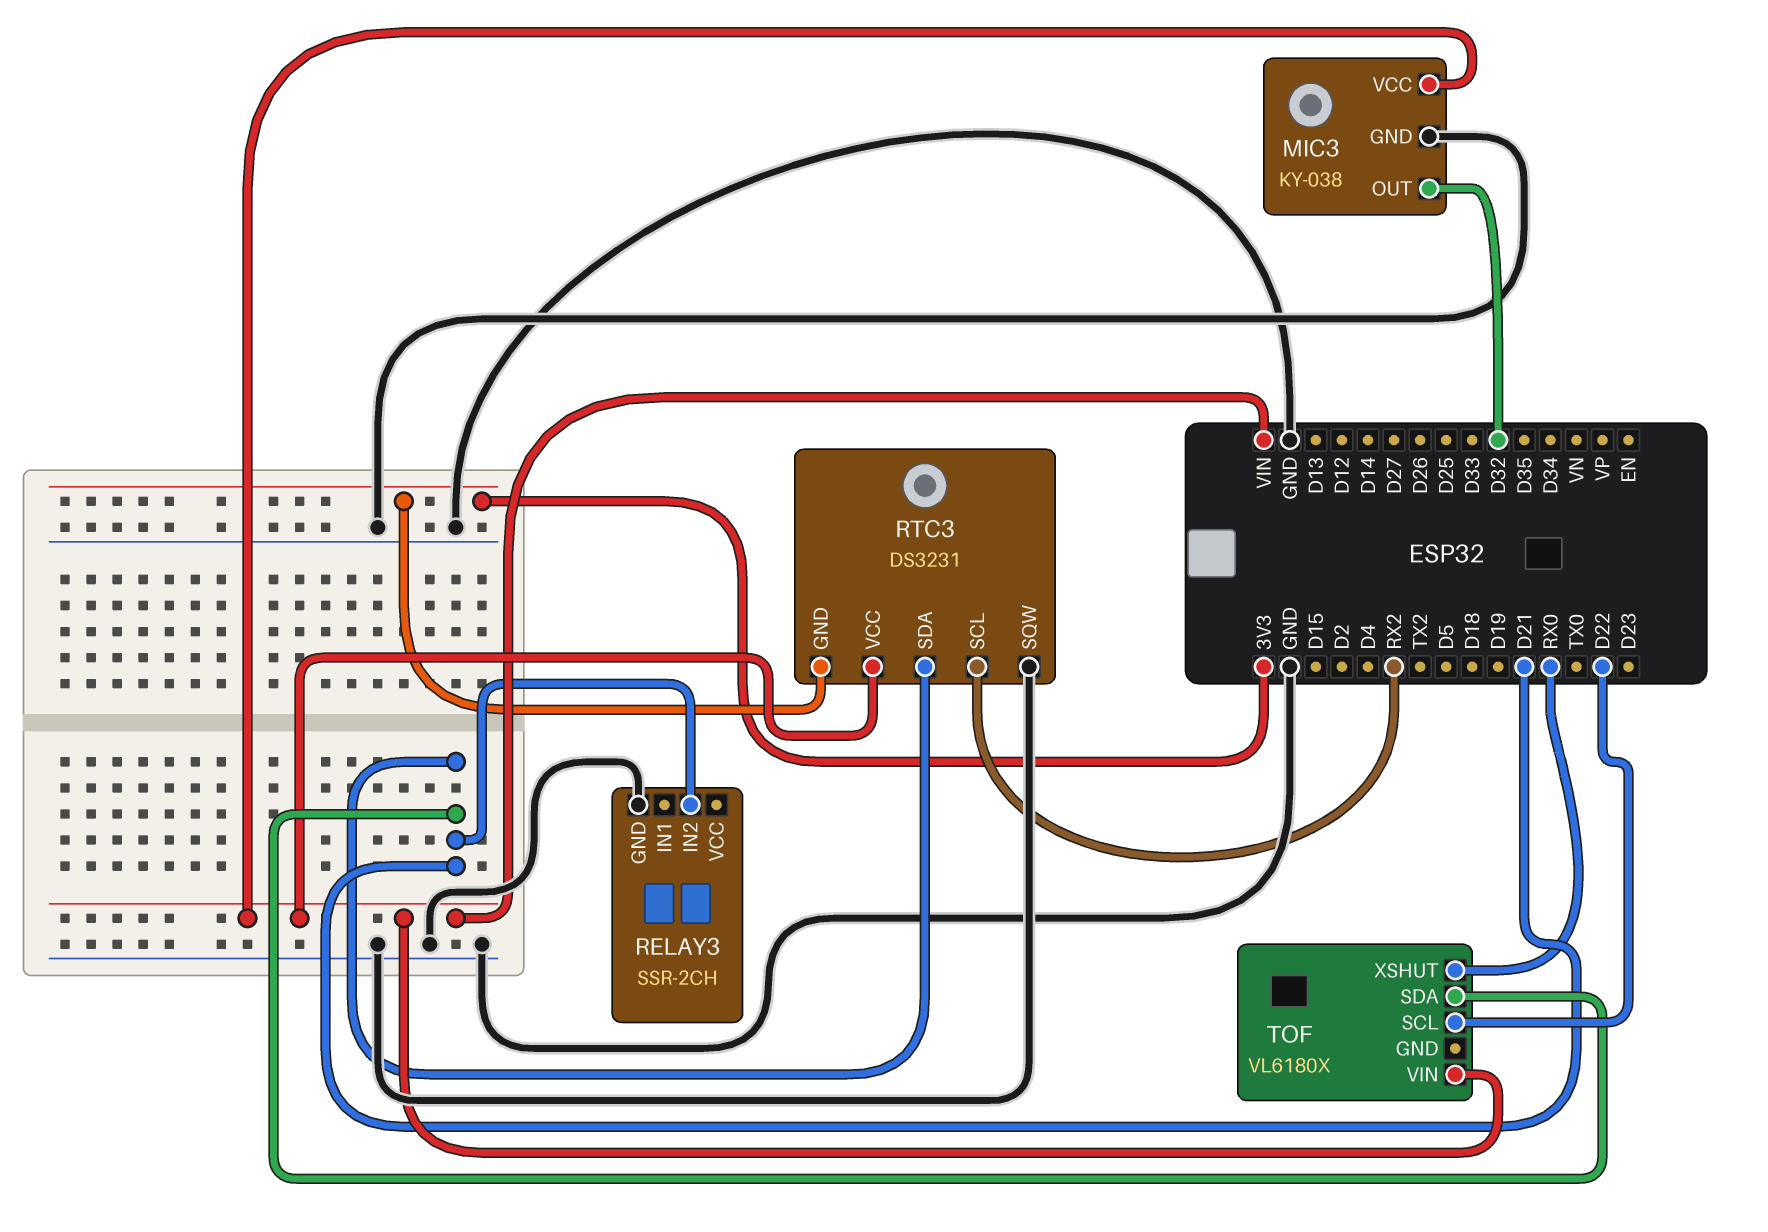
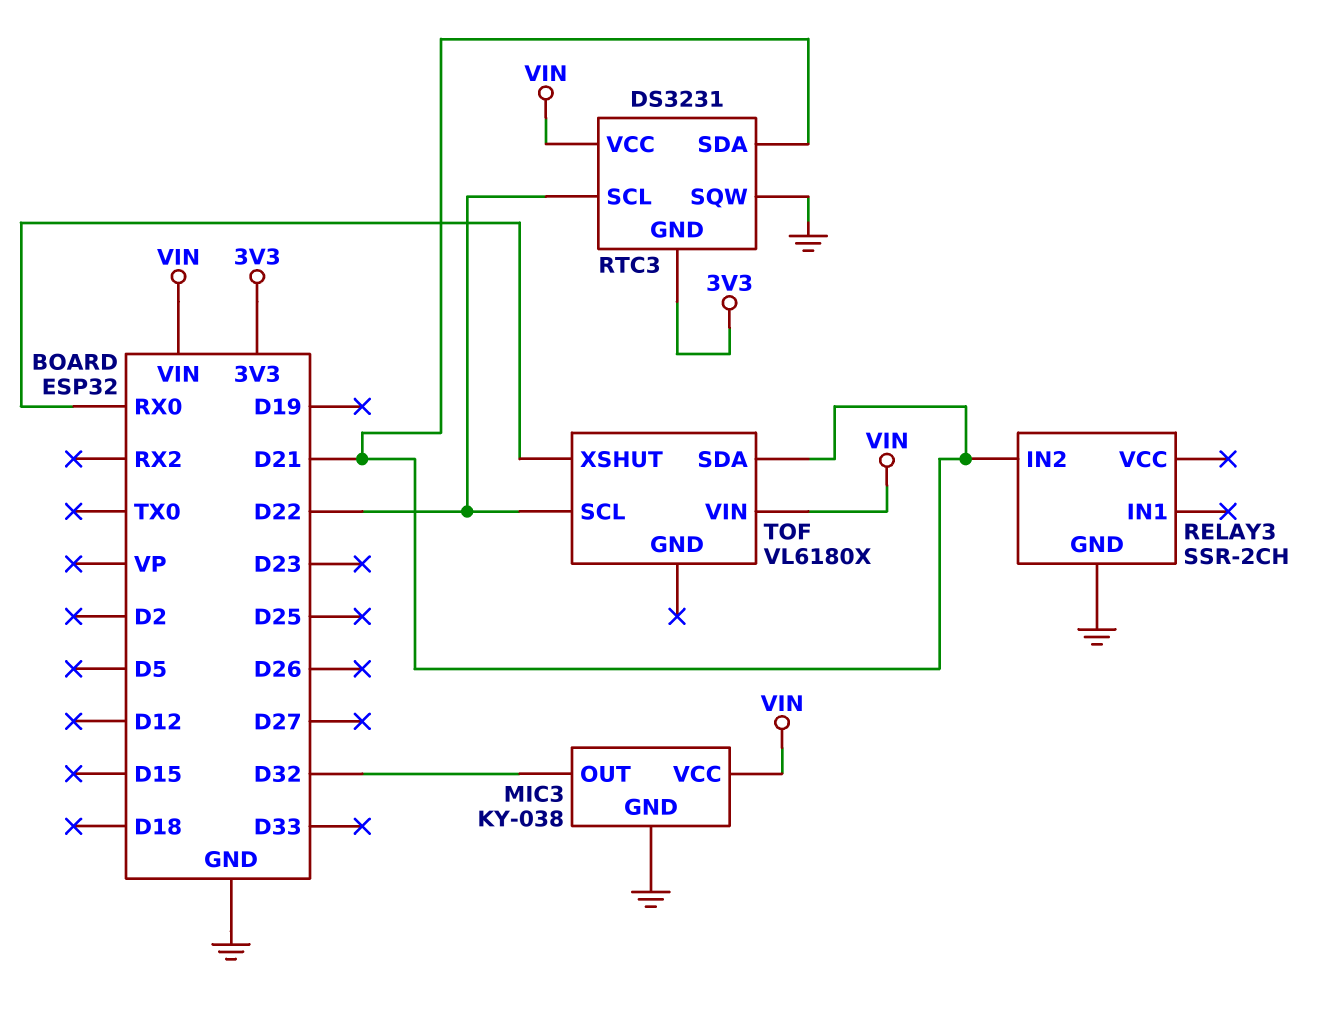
RTC3 pin SCL: RX2 -> D22

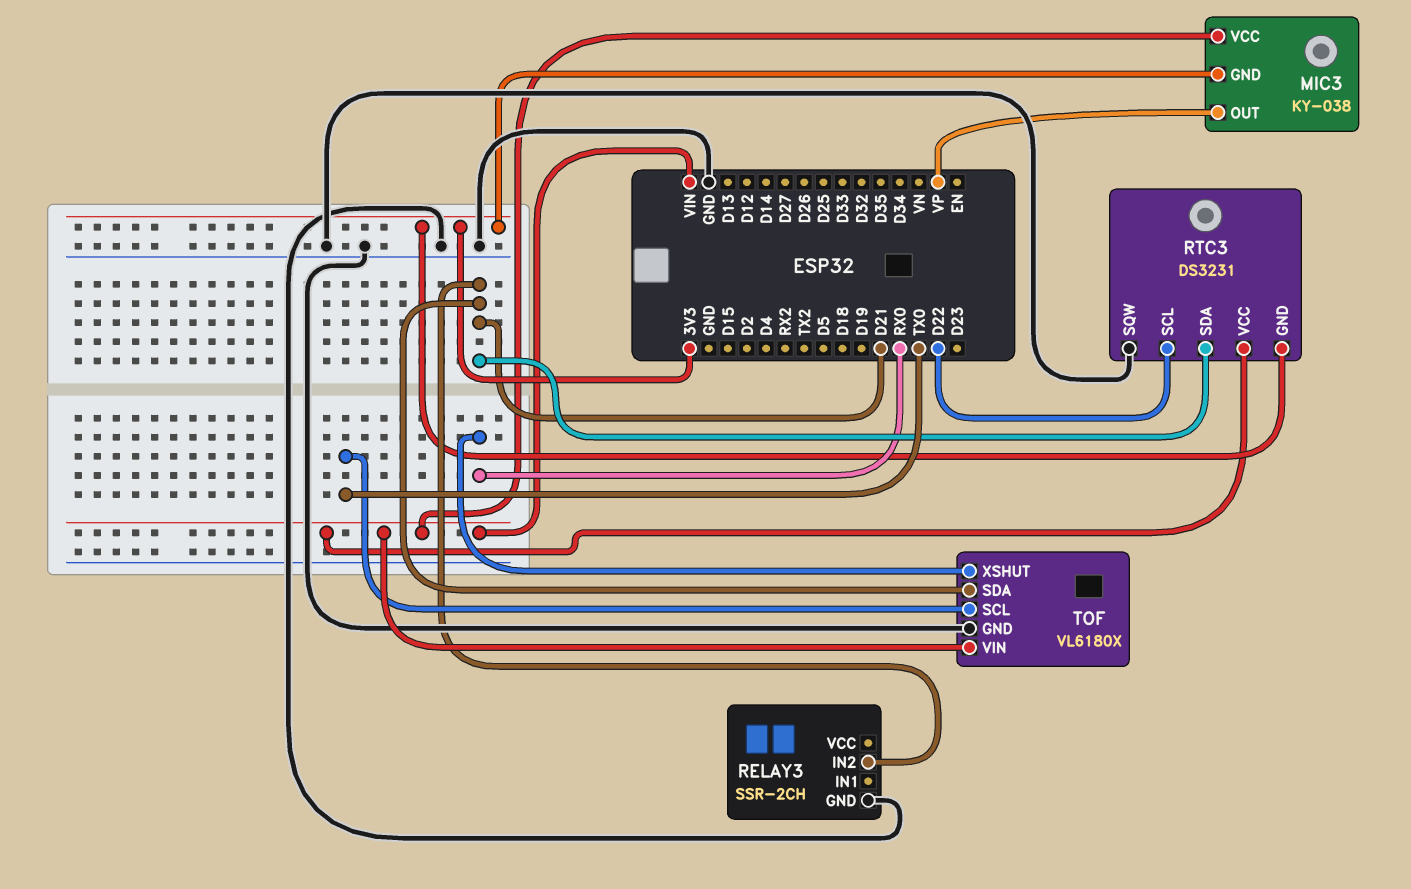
MIC3 pin GND: GND -> 3V3
MIC3 pin OUT: D32 -> VP
TOF pin GND: none -> GND
TOF pin SCL: D22 -> TX0

